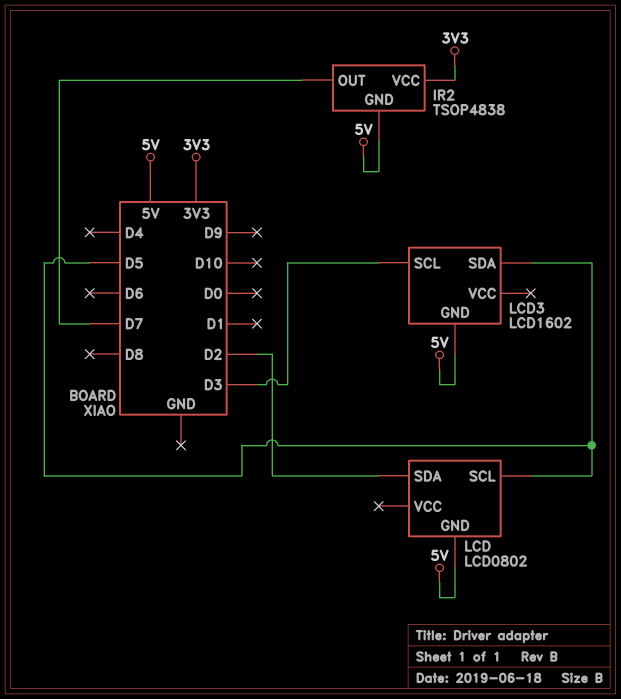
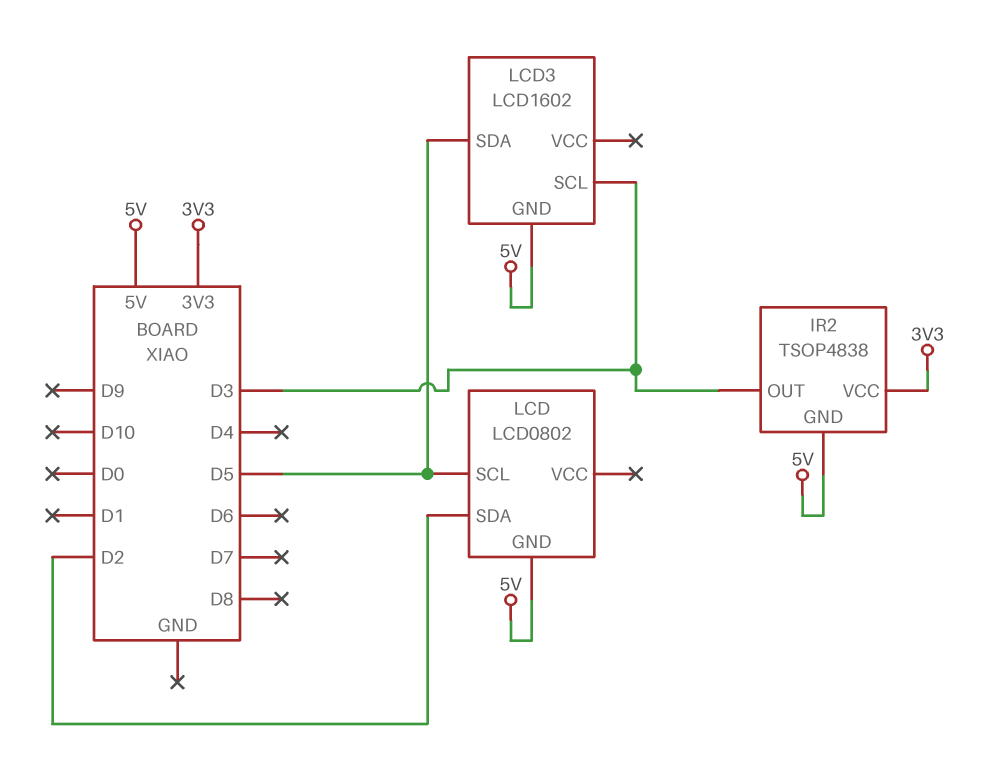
IR2 pin OUT: D7 -> D3

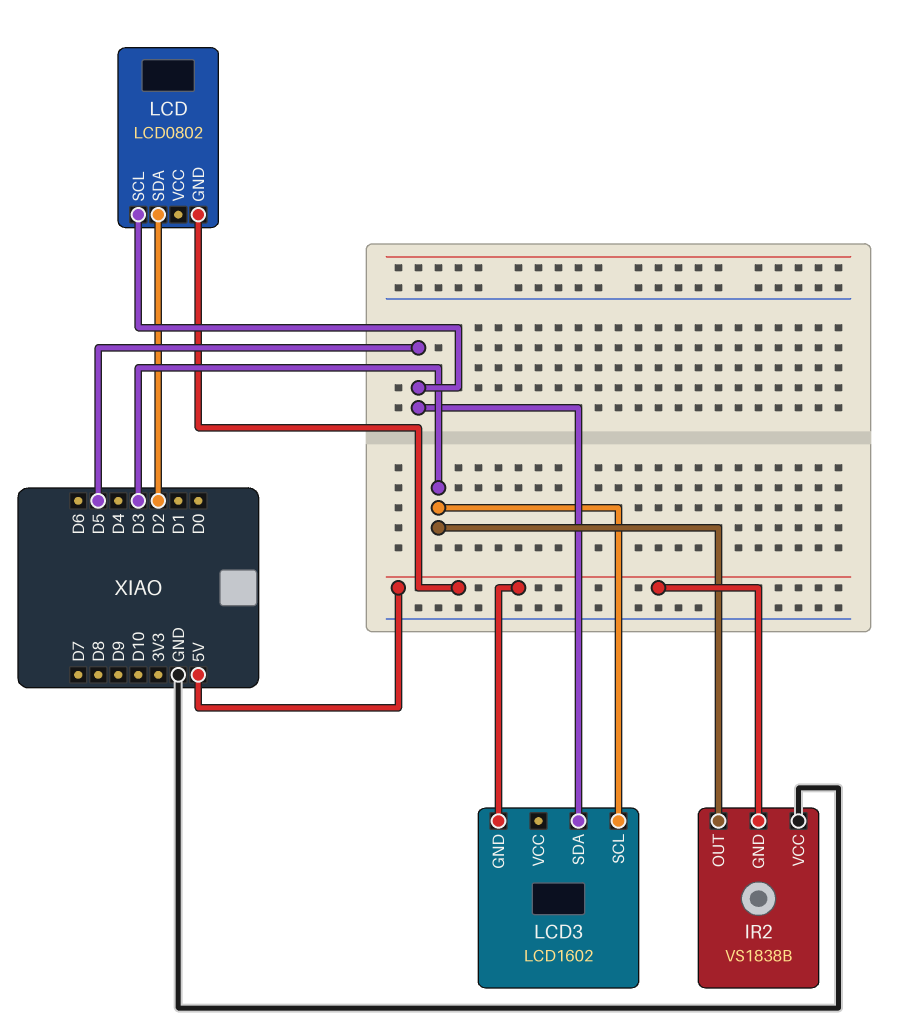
IR2: TSOP4838 -> VS1838B
IR2 pin VCC: 3V3 -> GND

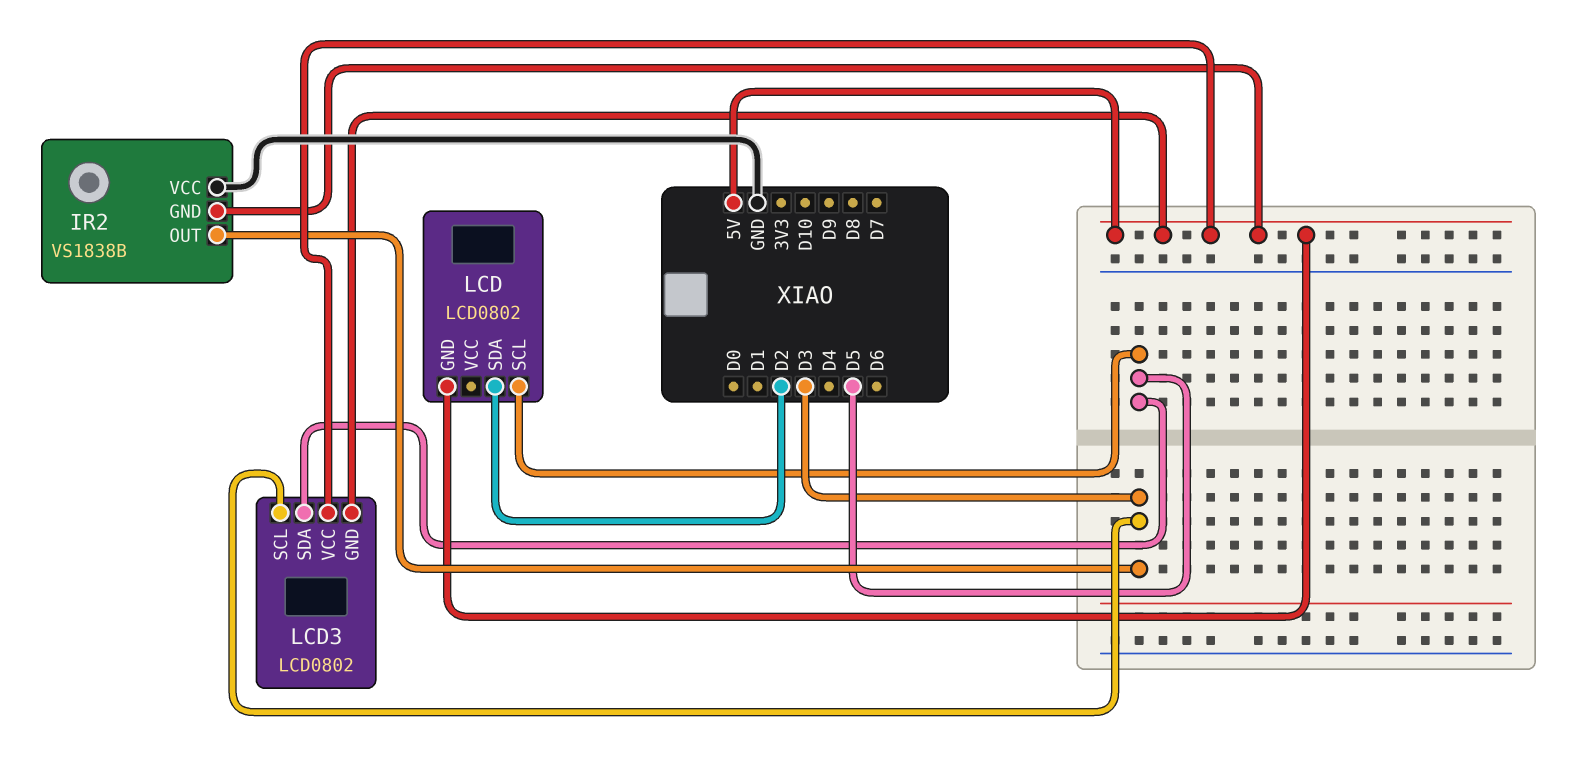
LCD3: LCD1602 -> LCD0802
LCD3 pin VCC: none -> 5V

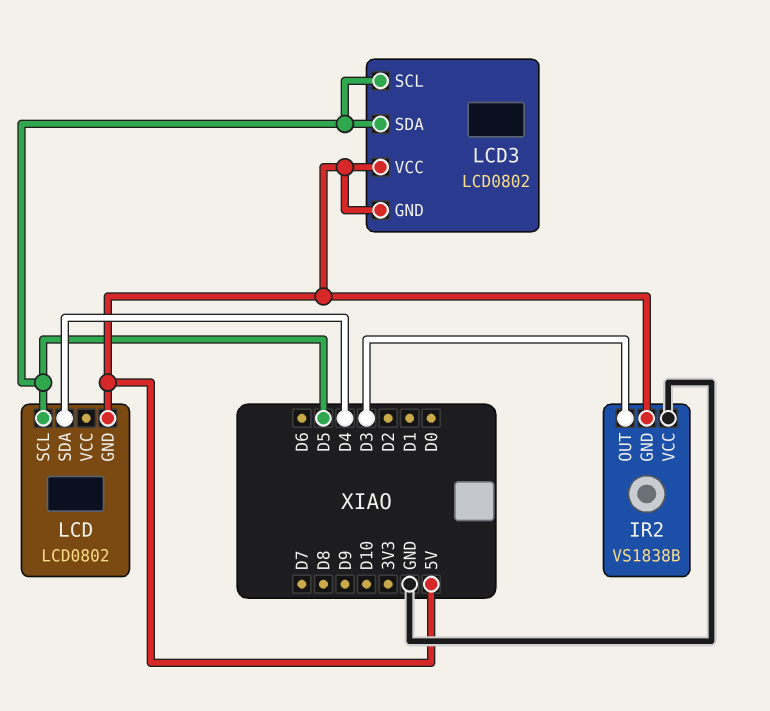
LCD pin SDA: D2 -> D4
LCD3 pin SCL: D3 -> D5

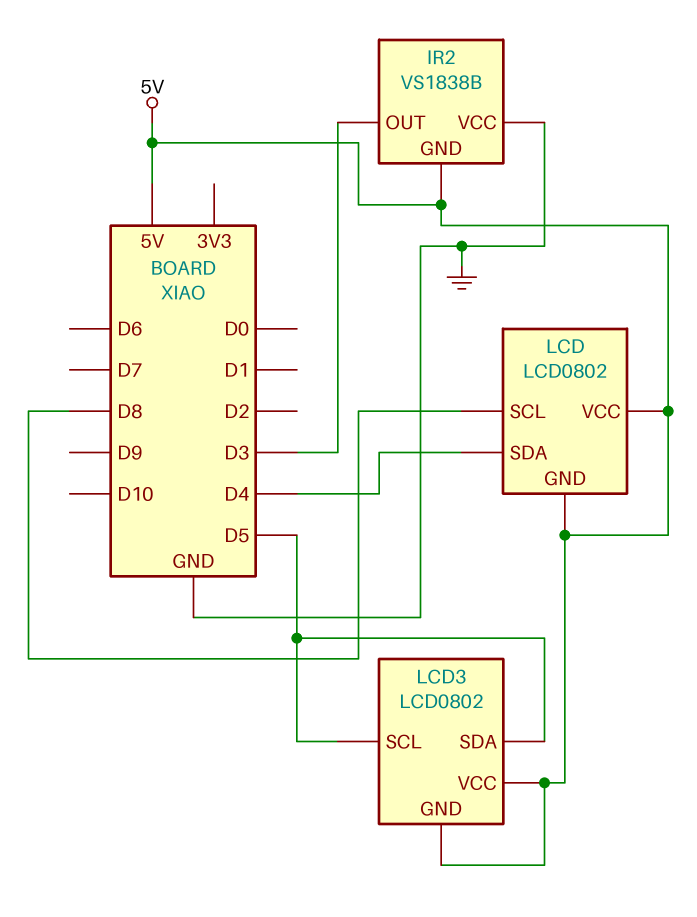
LCD pin SCL: D5 -> D8
LCD pin VCC: none -> 5V

